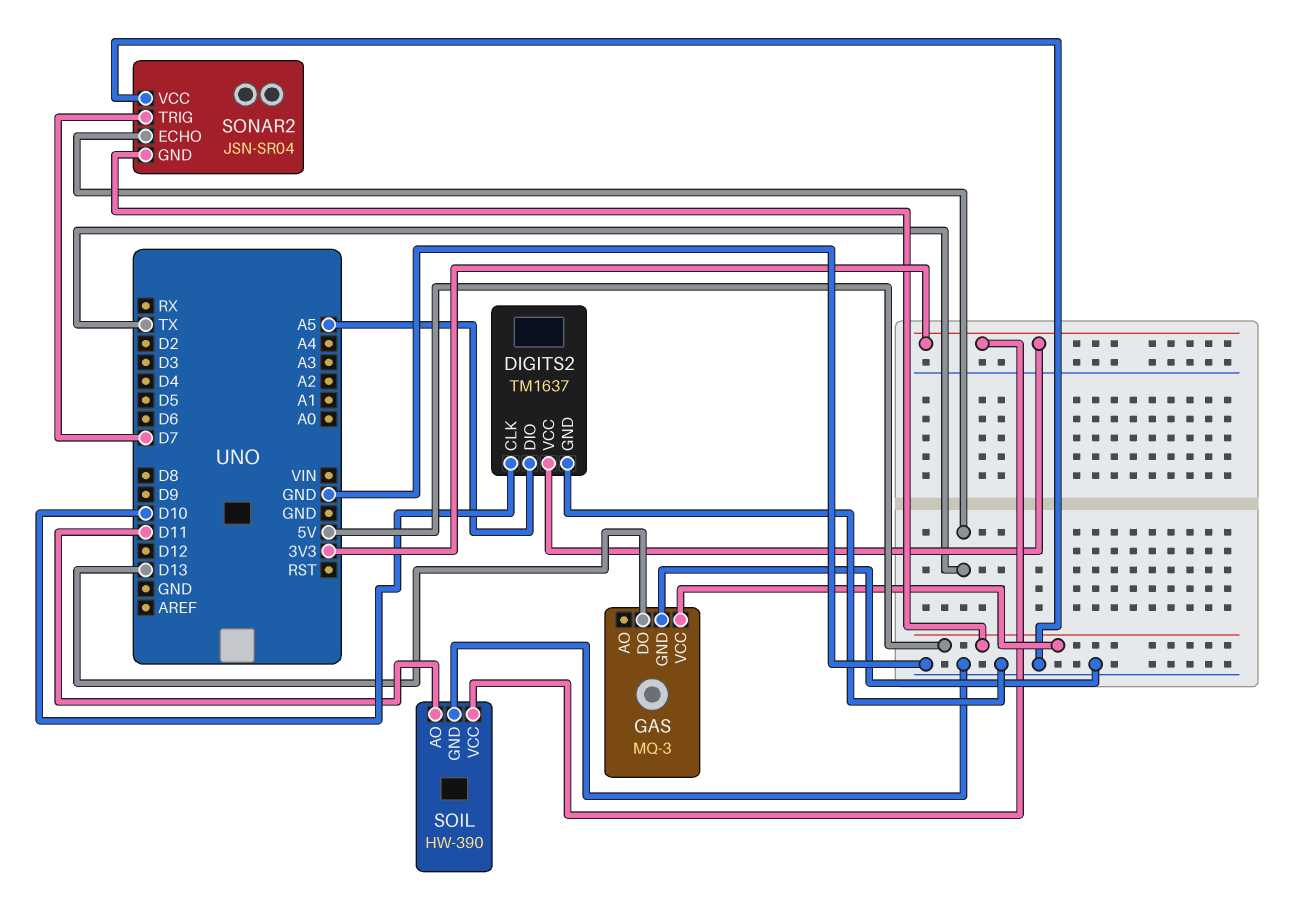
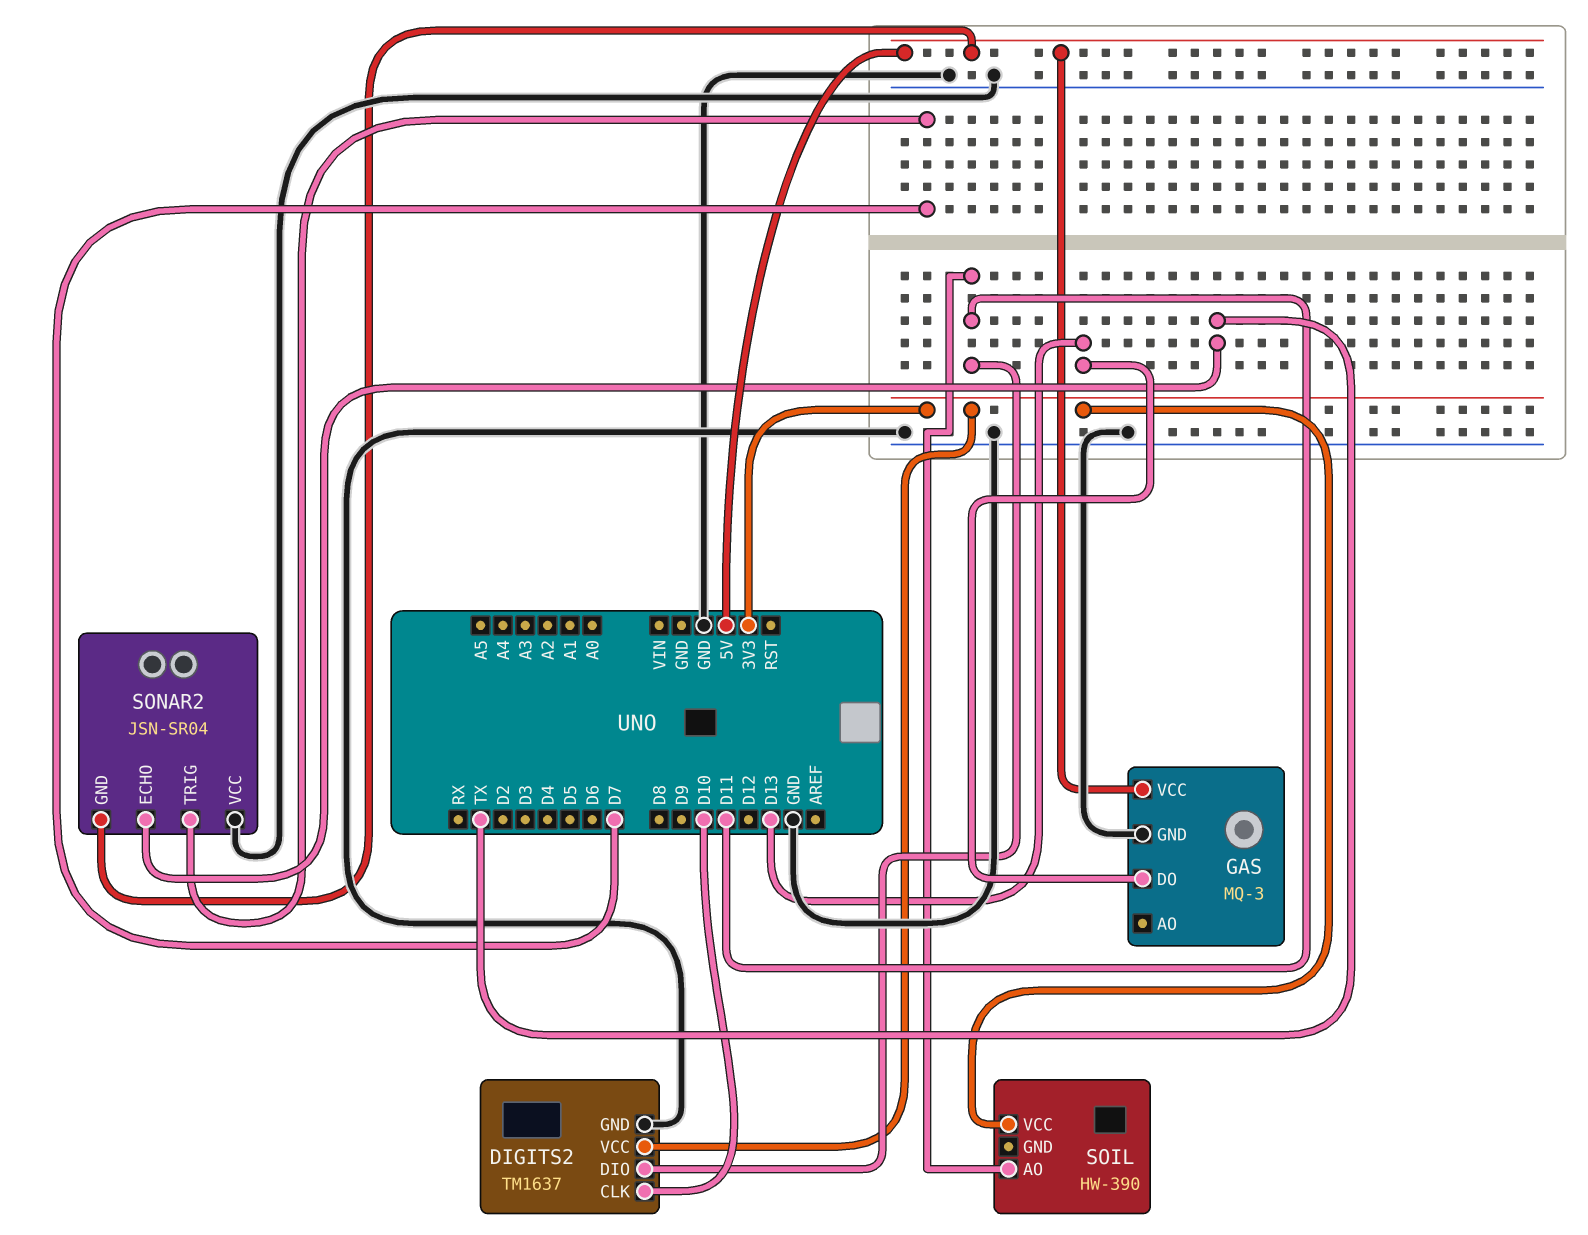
DIGITS2 pin DIO: A5 -> D11
SOIL pin GND: GND -> none

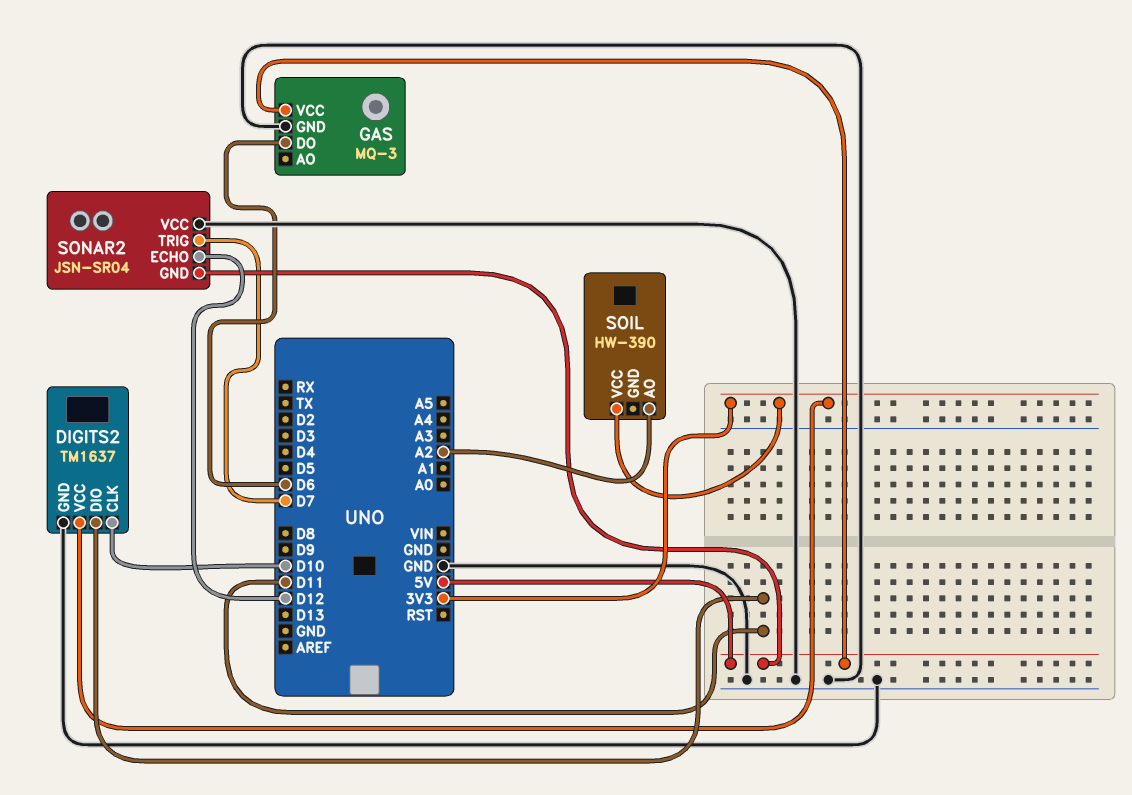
GAS pin DO: D13 -> D6
SOIL pin AO: D11 -> A2
SONAR2 pin ECHO: TX -> D12

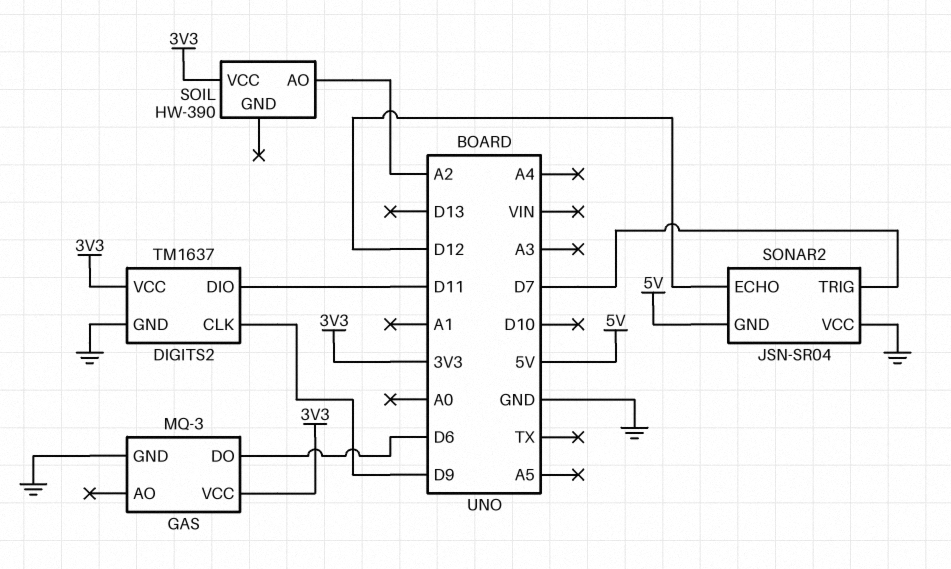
DIGITS2 pin CLK: D10 -> D9
GAS pin VCC: 5V -> 3V3

